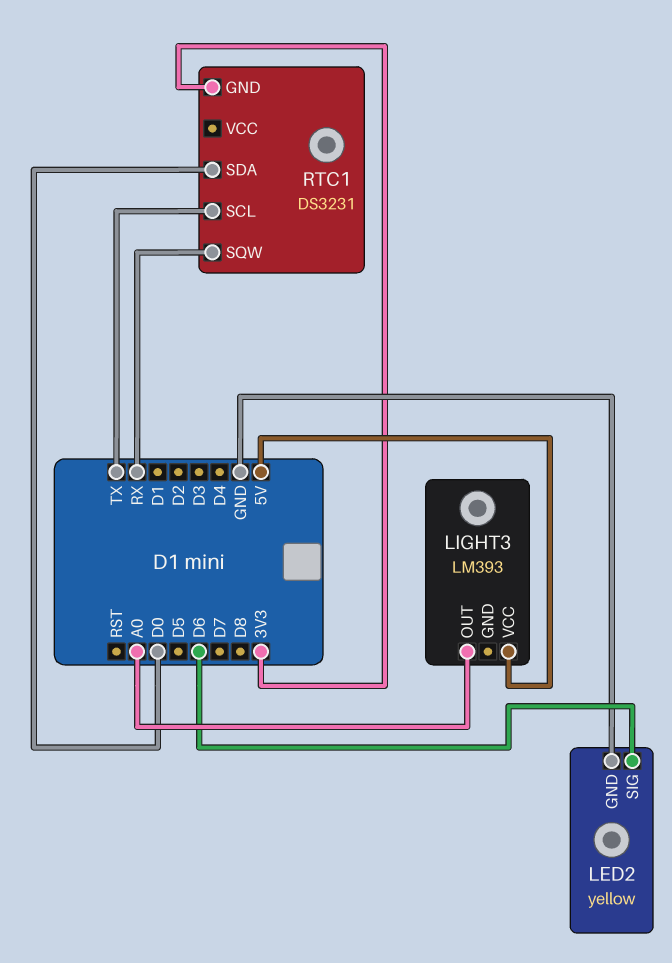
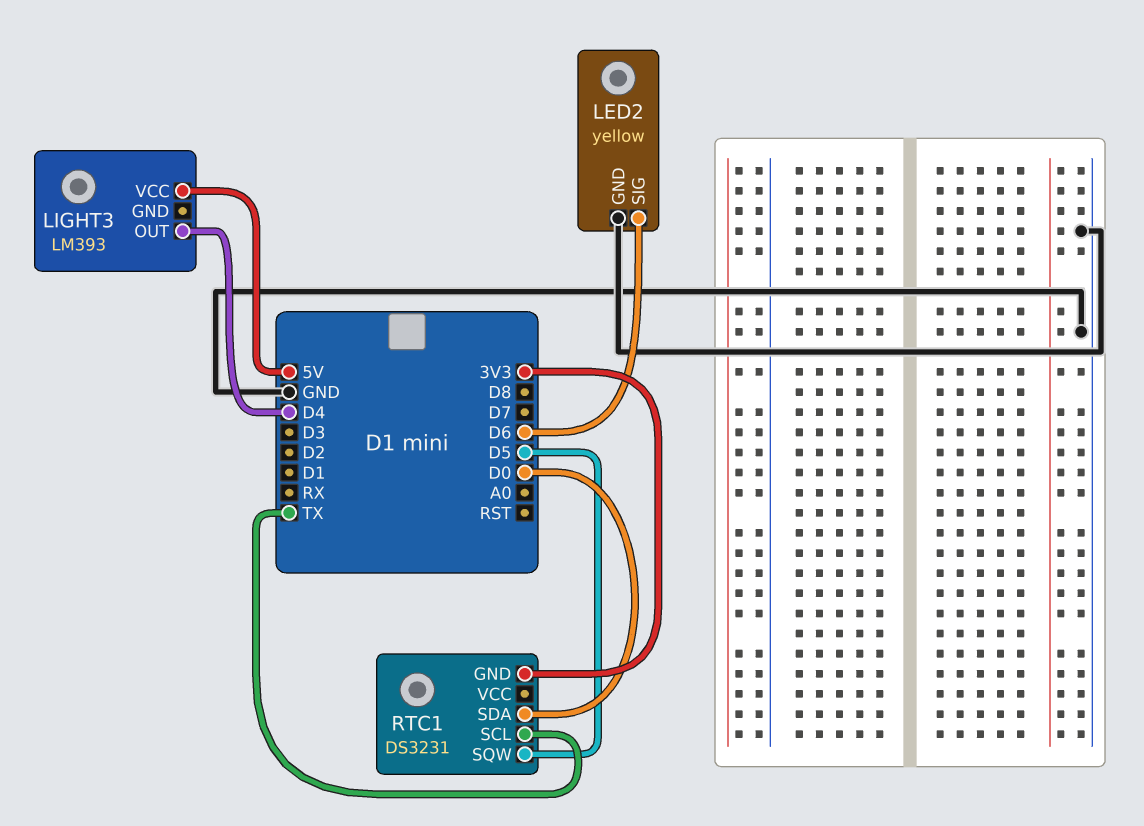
LIGHT3 pin OUT: A0 -> D4
RTC1 pin SQW: RX -> D5

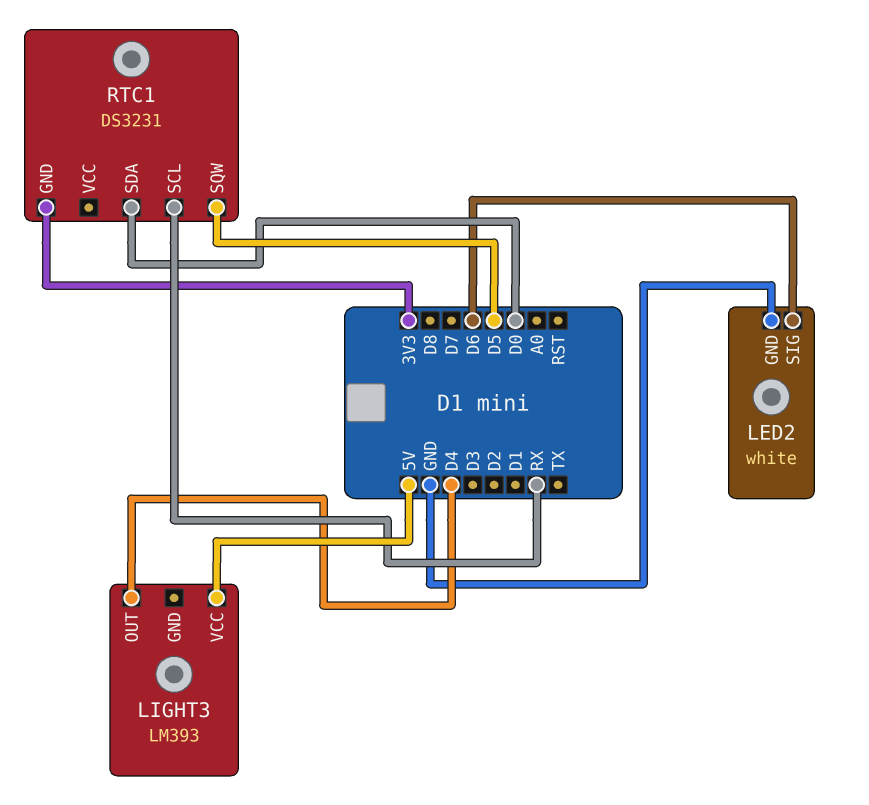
LED2: yellow -> white
RTC1 pin SCL: TX -> RX

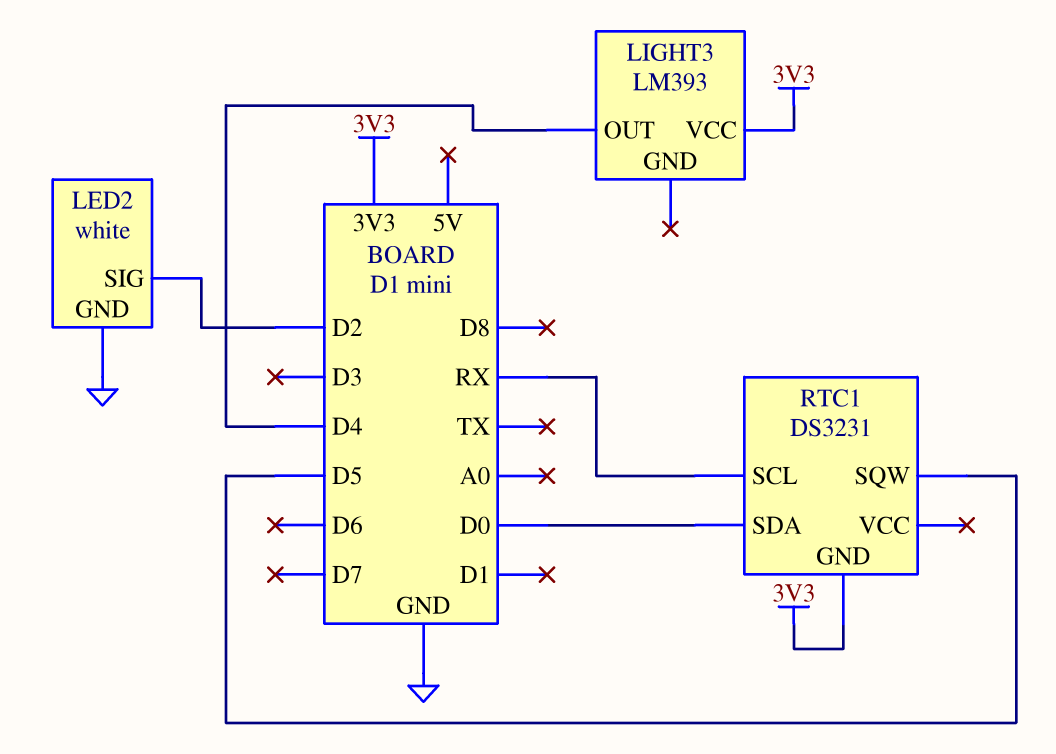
LED2 pin SIG: D6 -> D2
LIGHT3 pin VCC: 5V -> 3V3

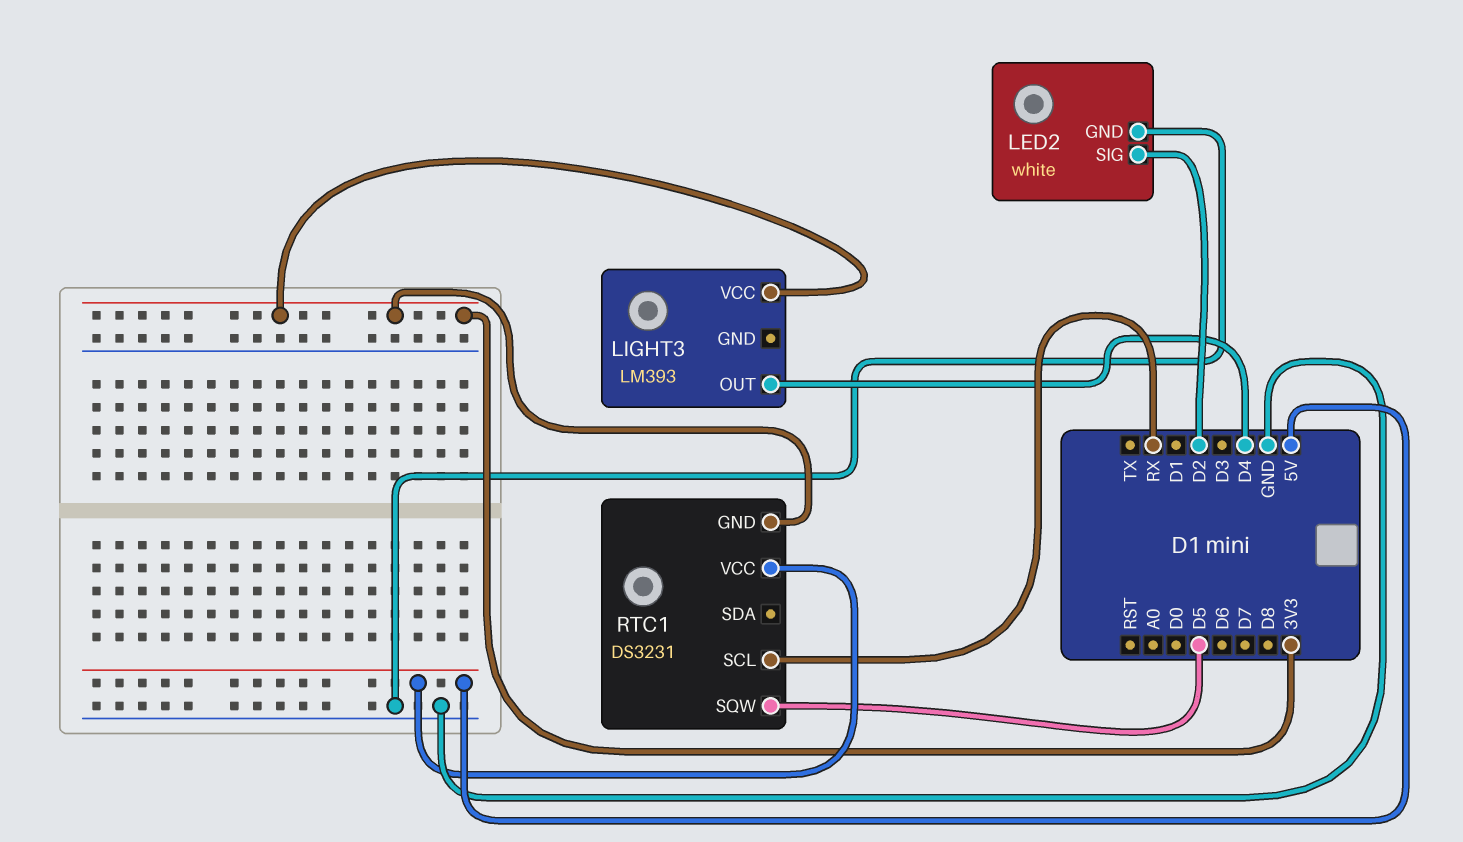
RTC1 pin SDA: D0 -> none
RTC1 pin VCC: none -> 5V

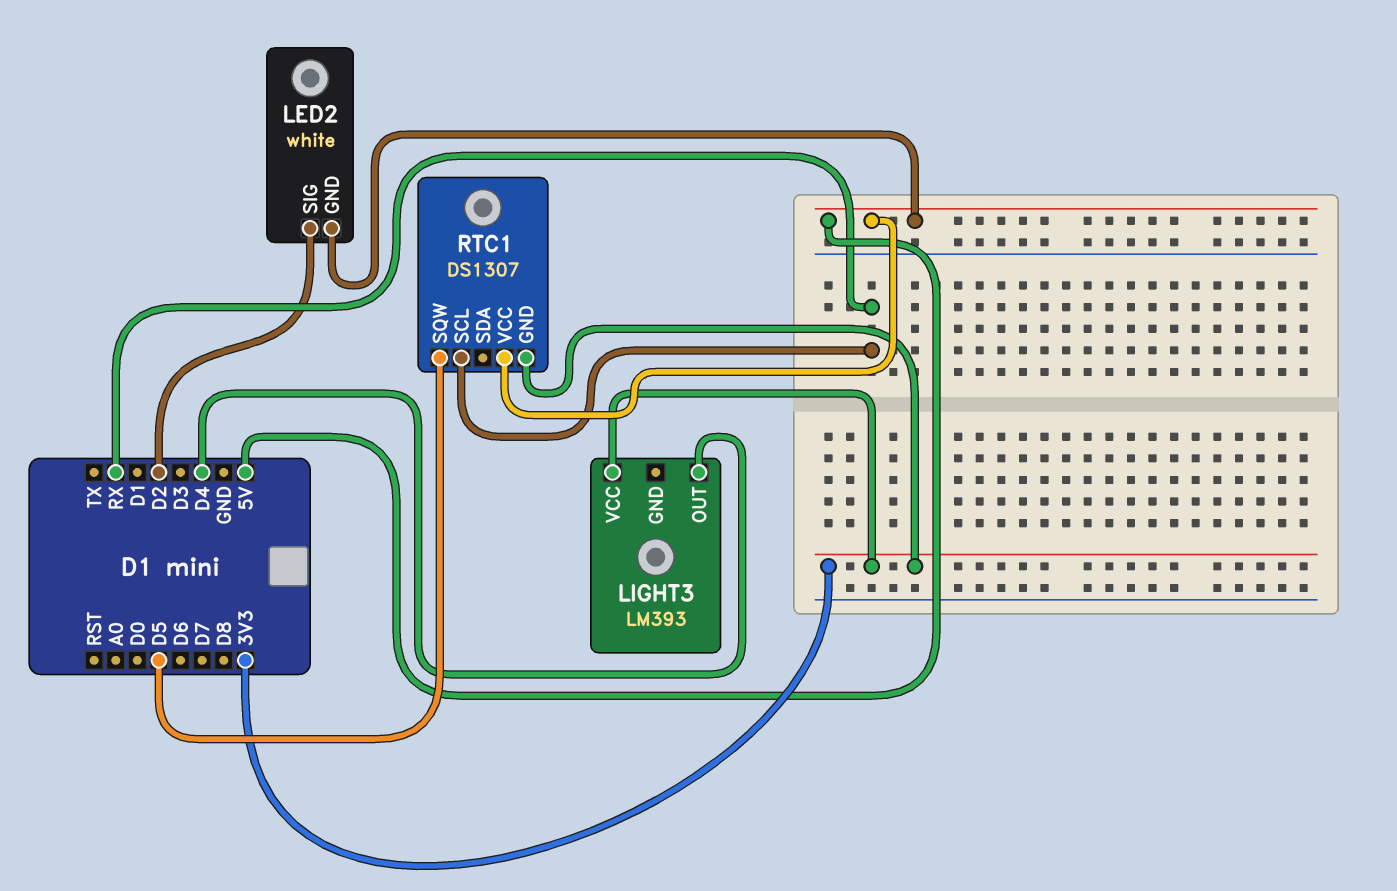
LED2 pin GND: GND -> 5V
RTC1: DS3231 -> DS1307

